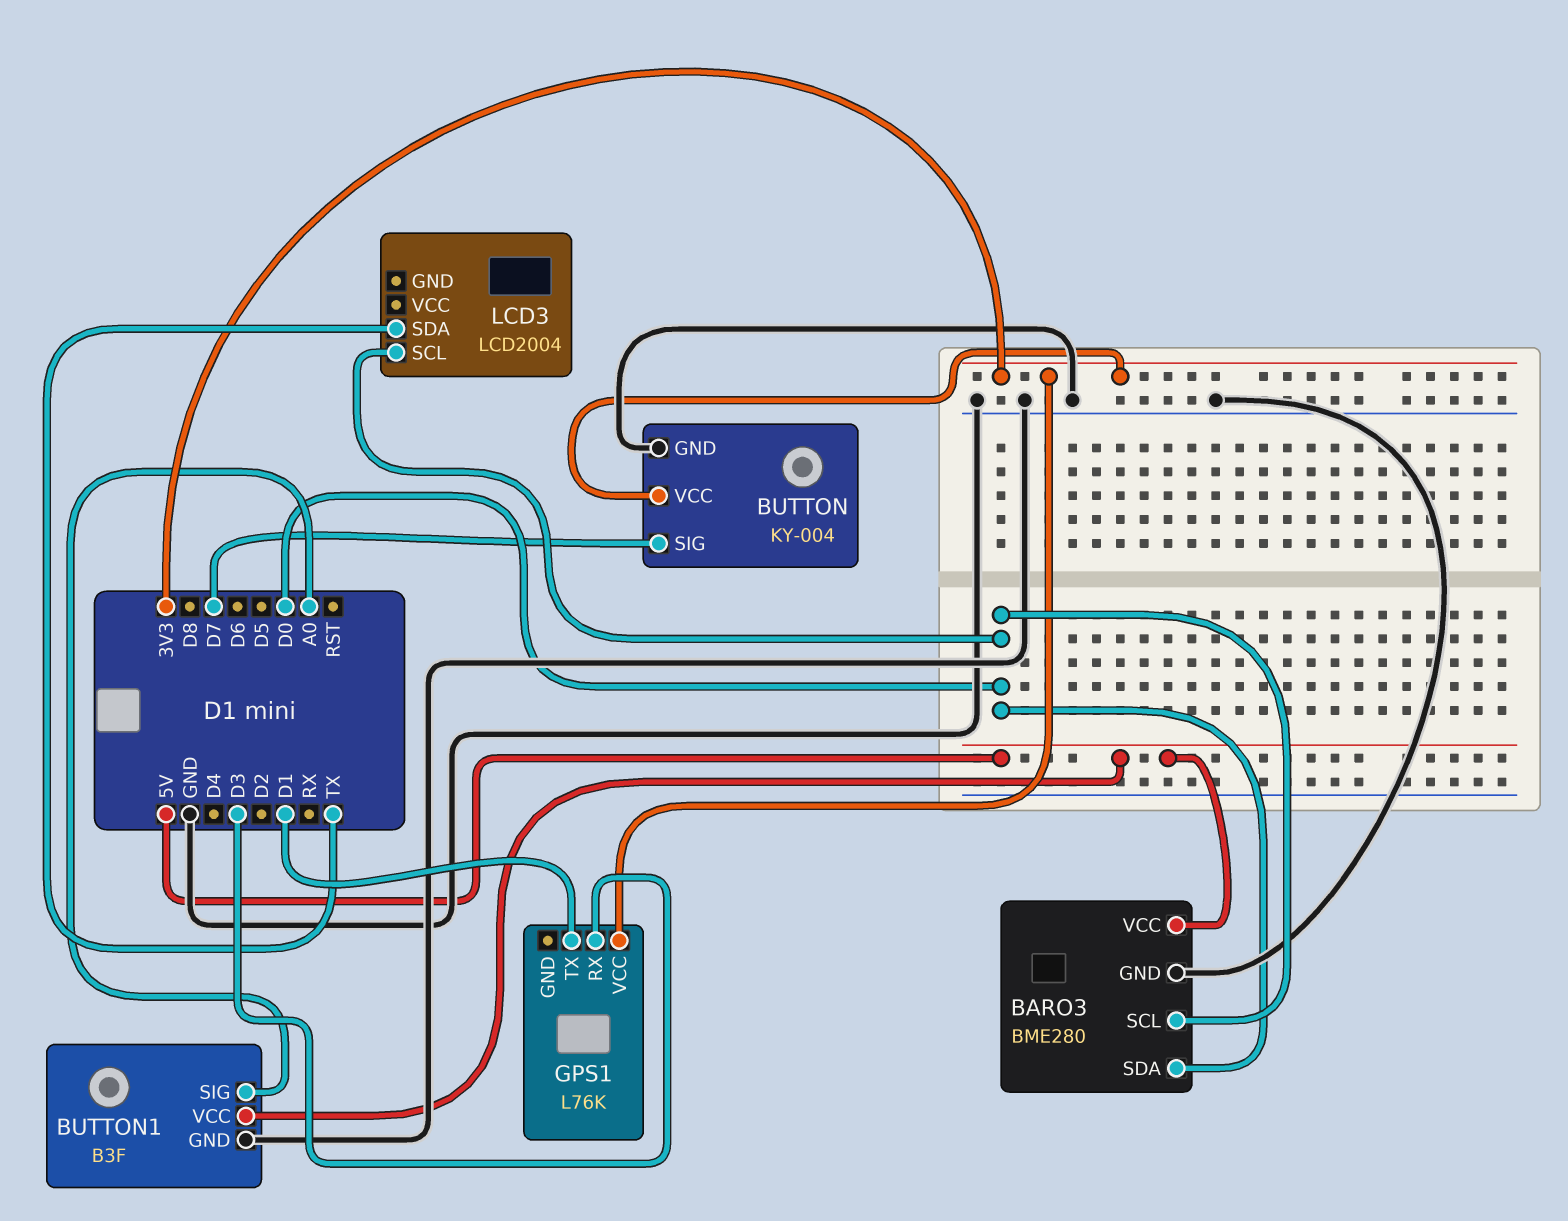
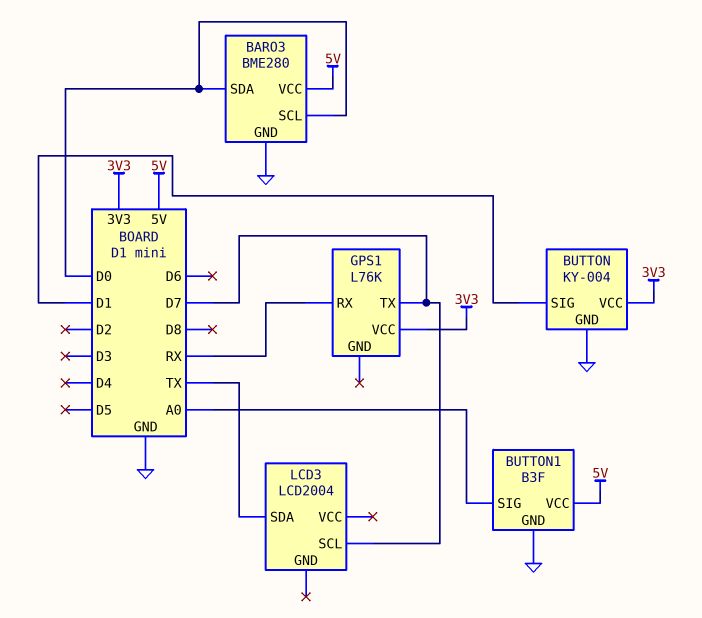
BUTTON pin SIG: D7 -> D1
GPS1 pin RX: D3 -> RX
GPS1 pin TX: D1 -> D7
LCD3 pin SCL: D0 -> D7

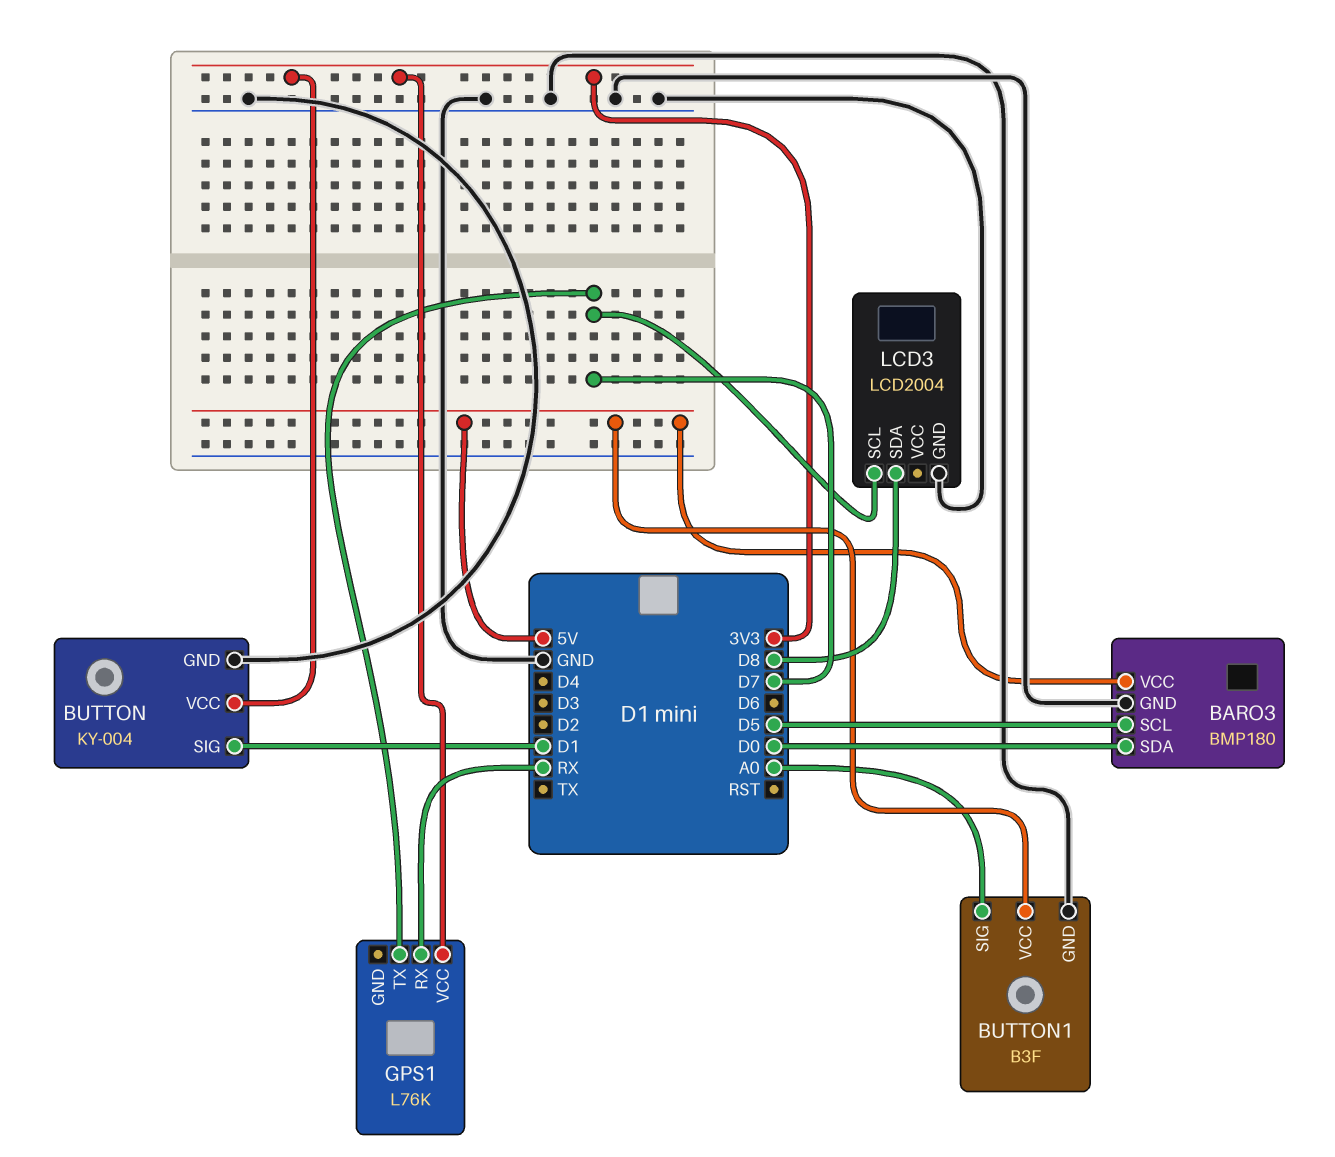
BARO3: BME280 -> BMP180
BARO3 pin SCL: D0 -> D5
LCD3 pin GND: none -> GND
LCD3 pin SDA: TX -> D8

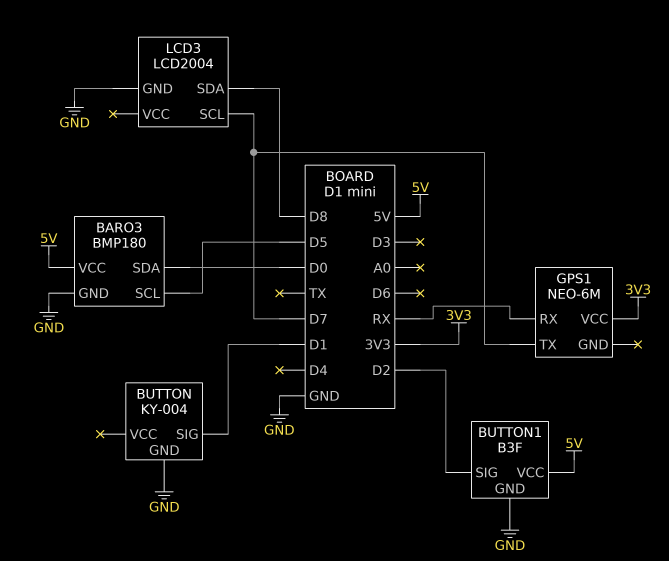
BUTTON pin VCC: 3V3 -> none
BUTTON1 pin SIG: A0 -> D2
GPS1: L76K -> NEO-6M

